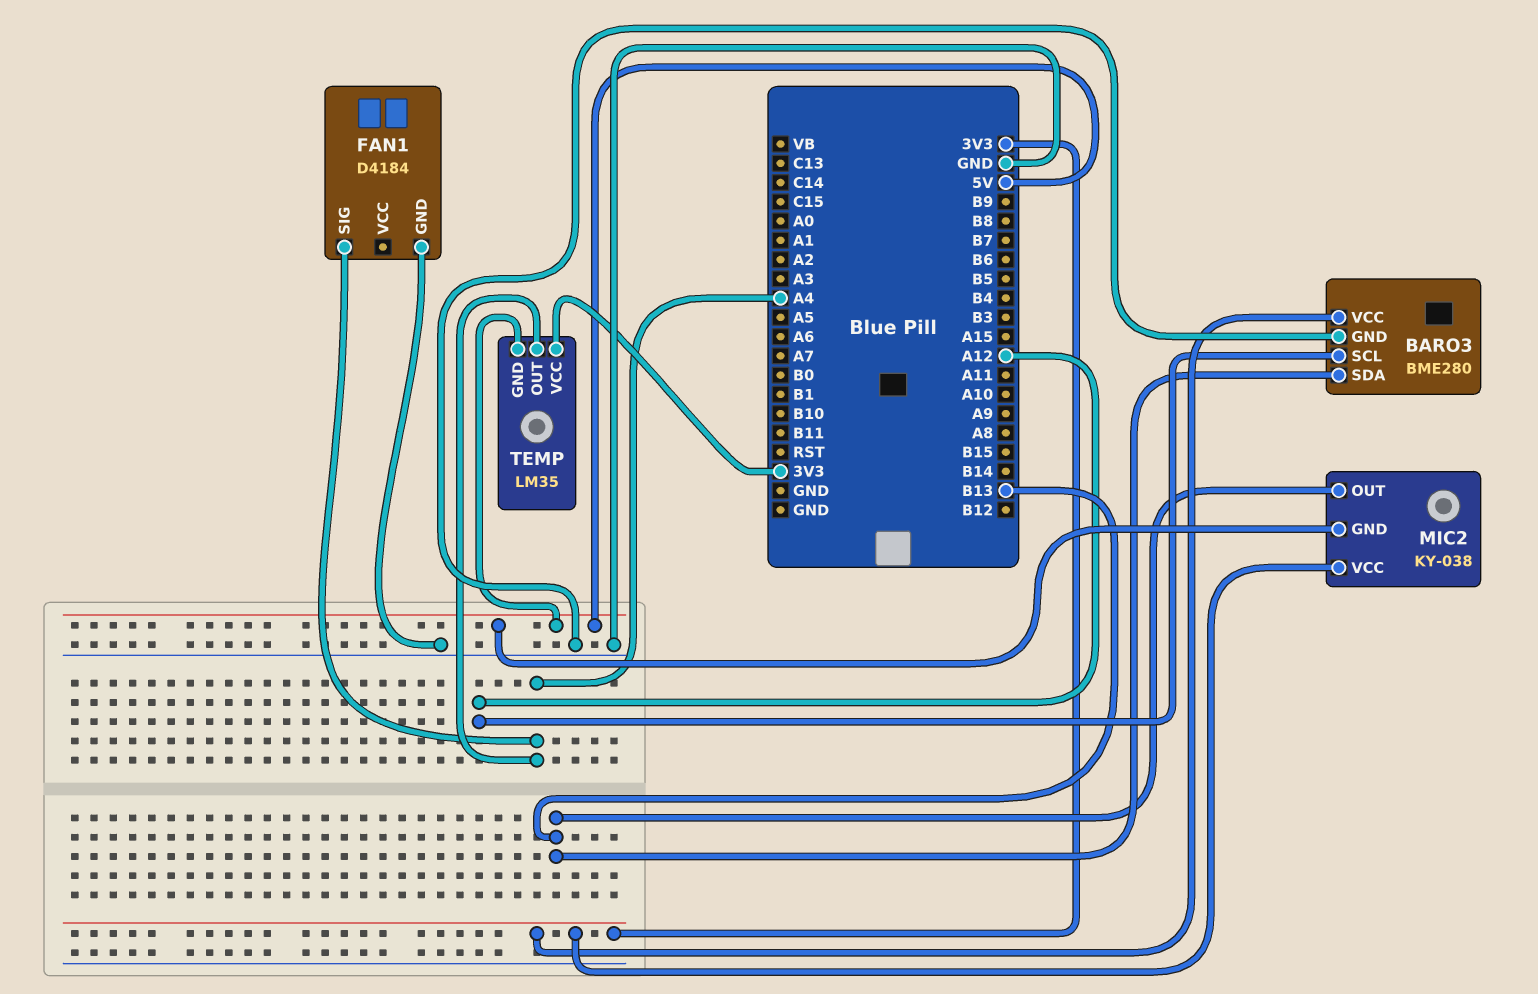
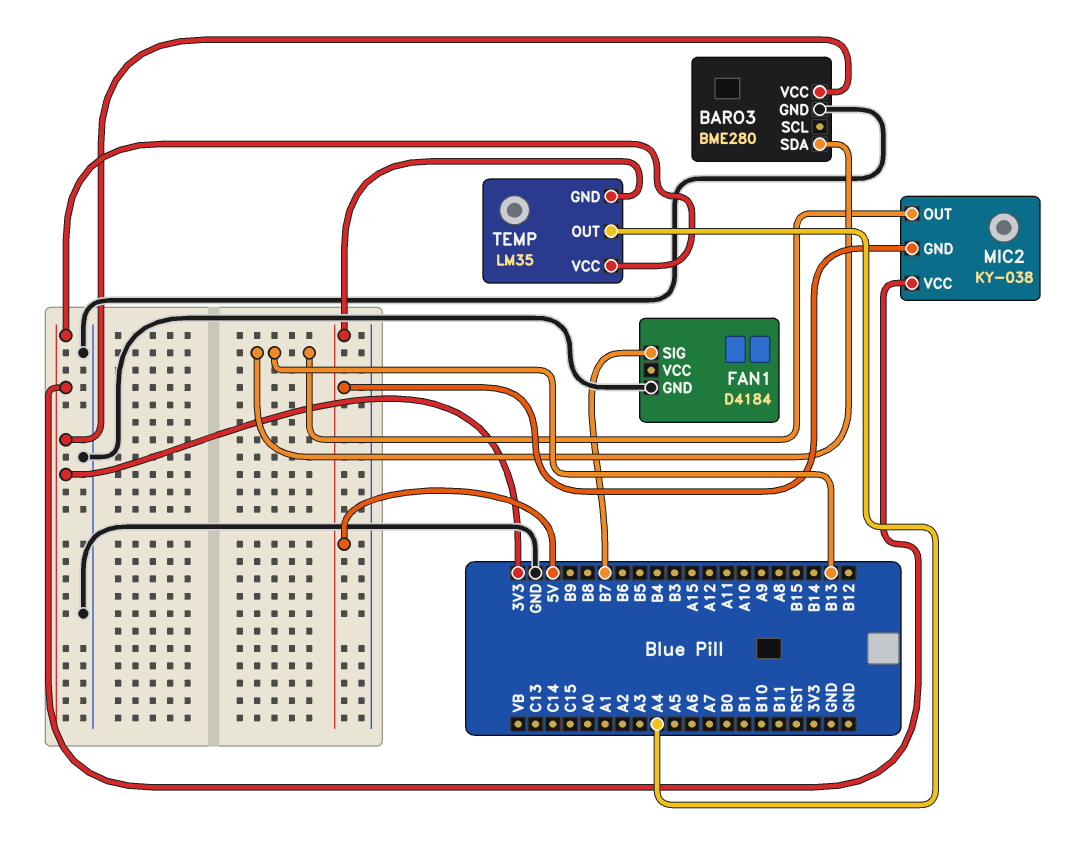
BARO3 pin SCL: A12 -> none
FAN1 pin SIG: A4 -> B7

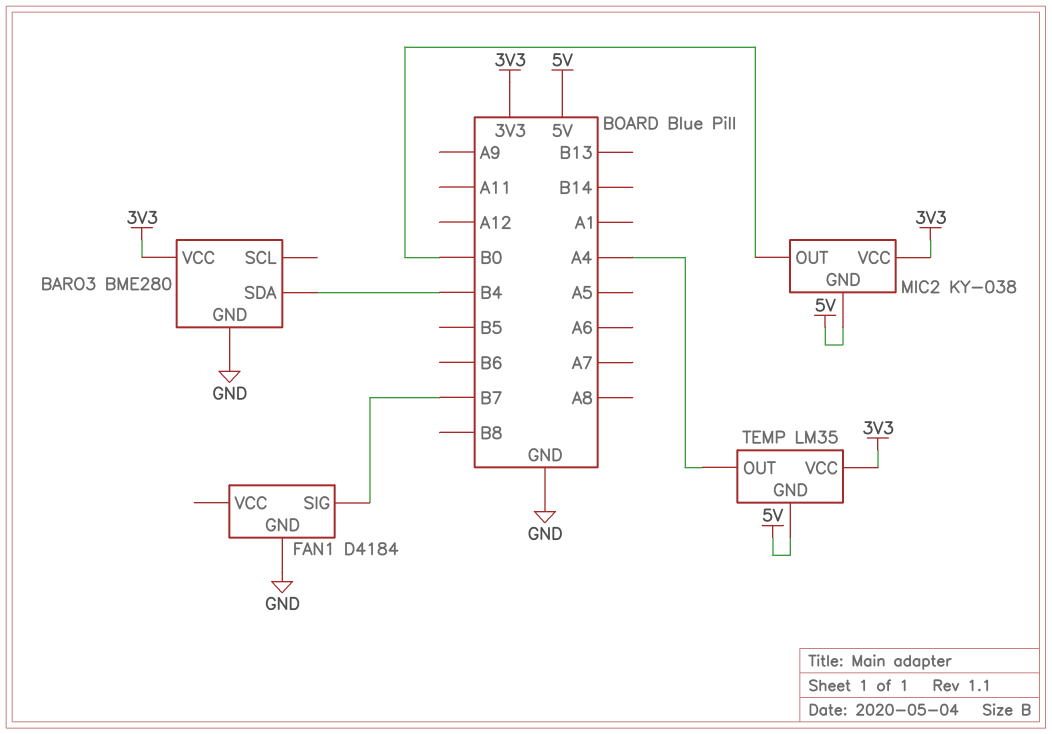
BARO3 pin SDA: B13 -> B4
MIC2 pin OUT: B13 -> B0

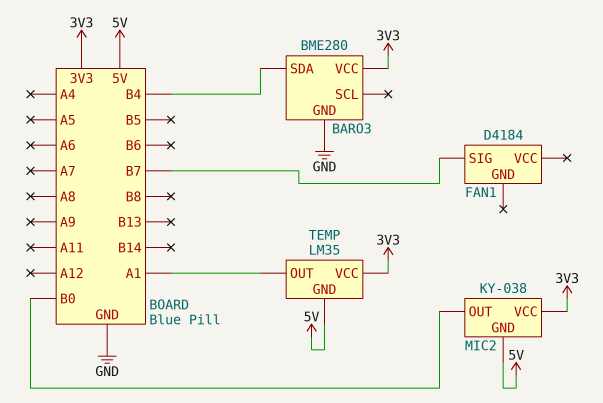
FAN1 pin GND: GND -> none
TEMP pin OUT: A4 -> A1

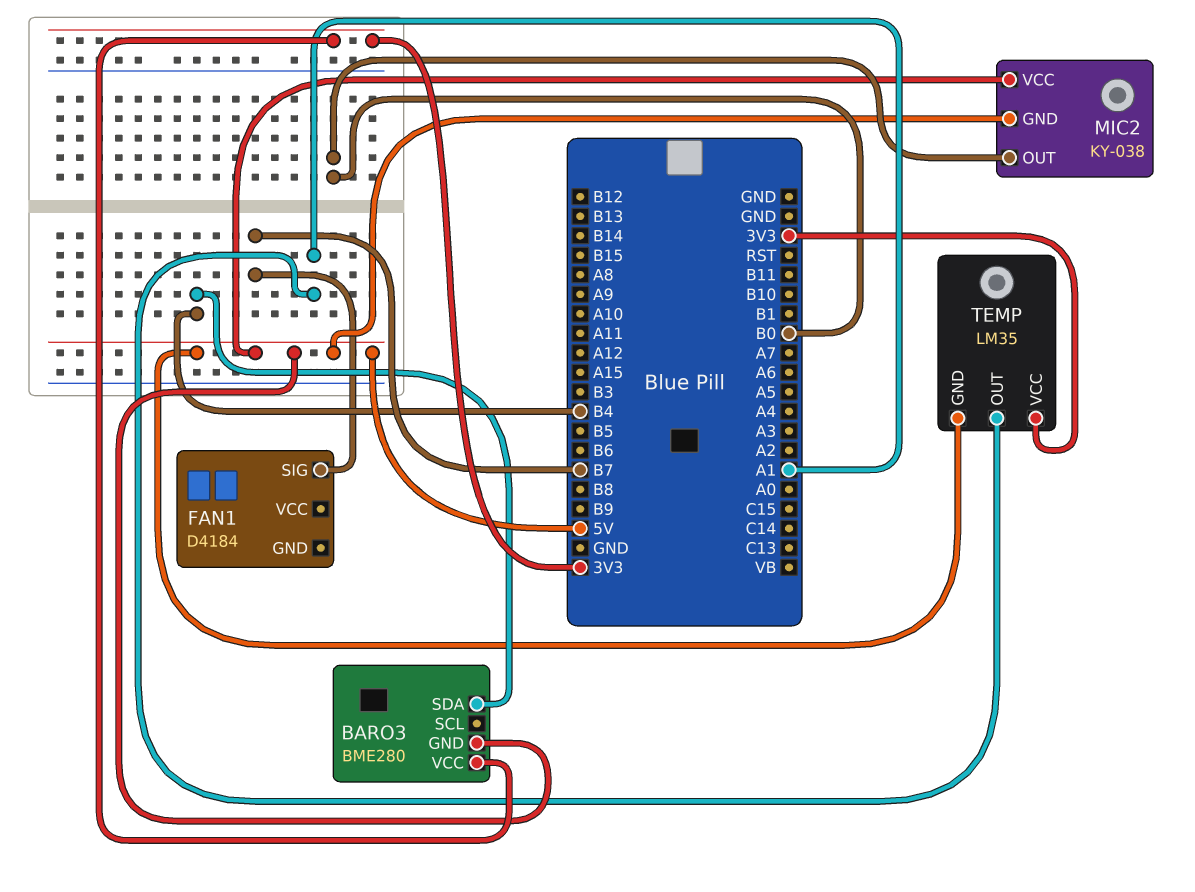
BARO3 pin GND: GND -> 5V
MIC2 pin VCC: 3V3 -> 5V

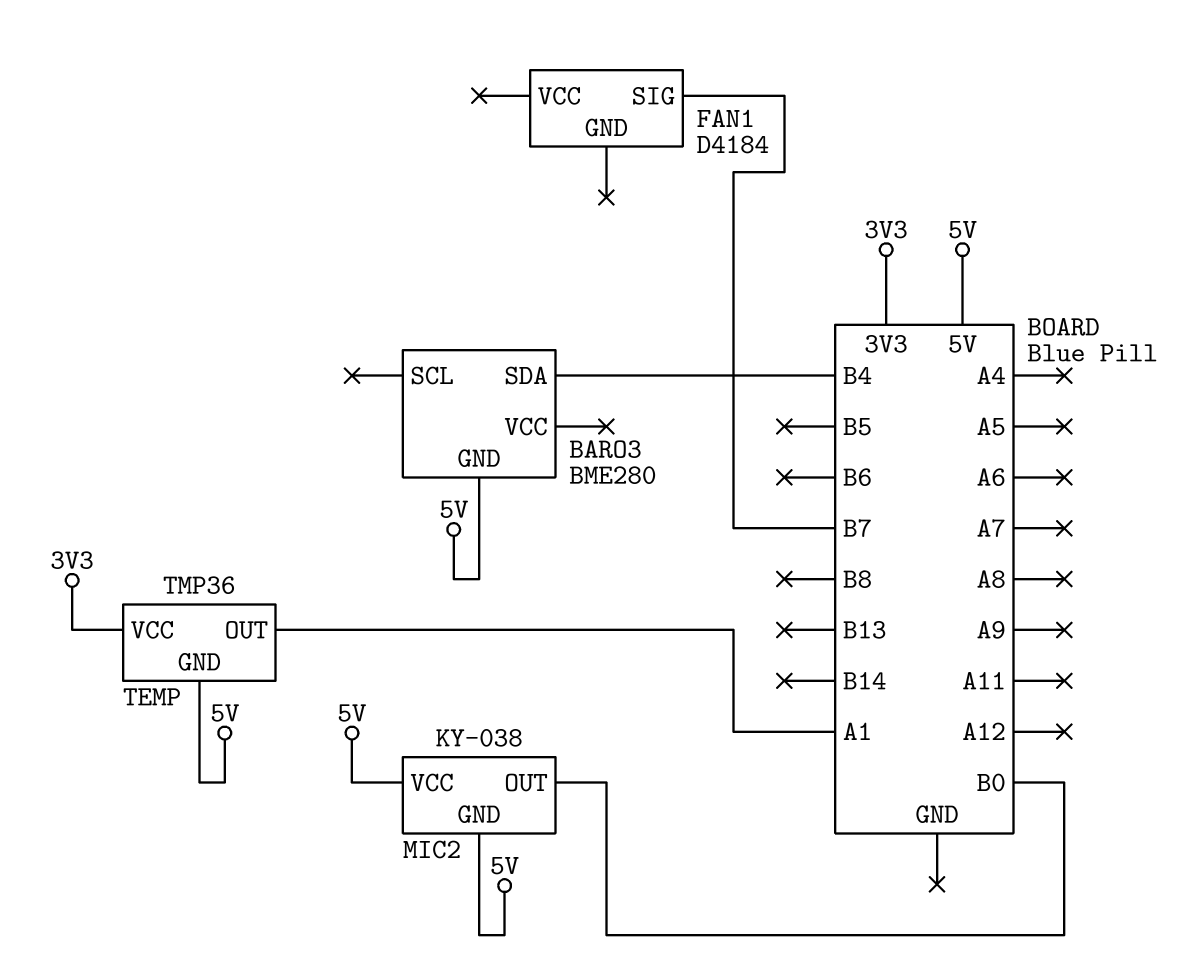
BARO3 pin VCC: 3V3 -> none
TEMP: LM35 -> TMP36

